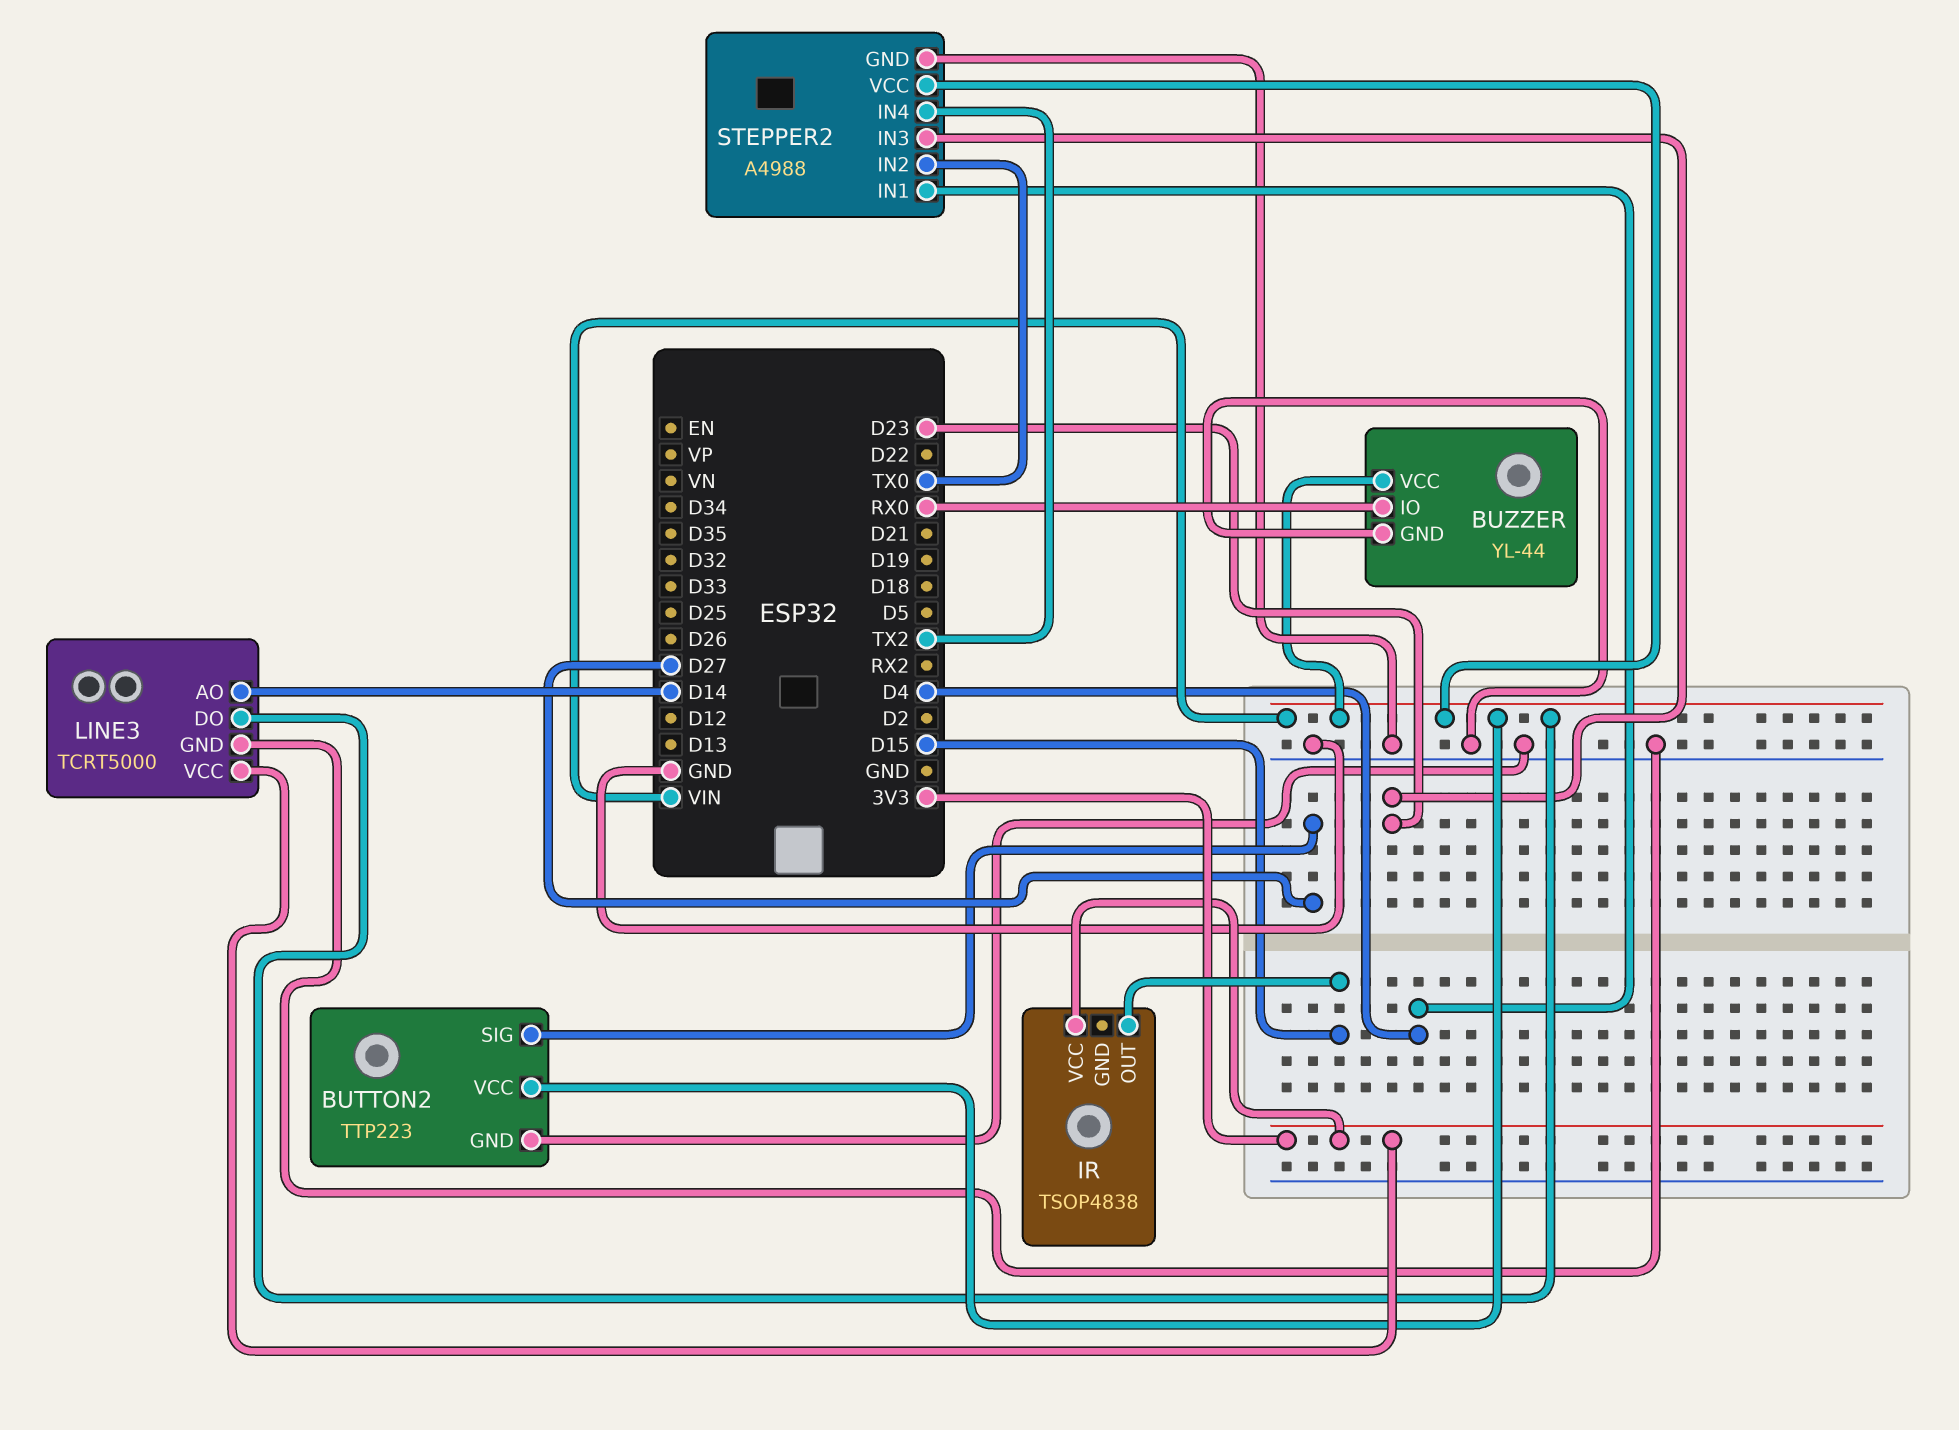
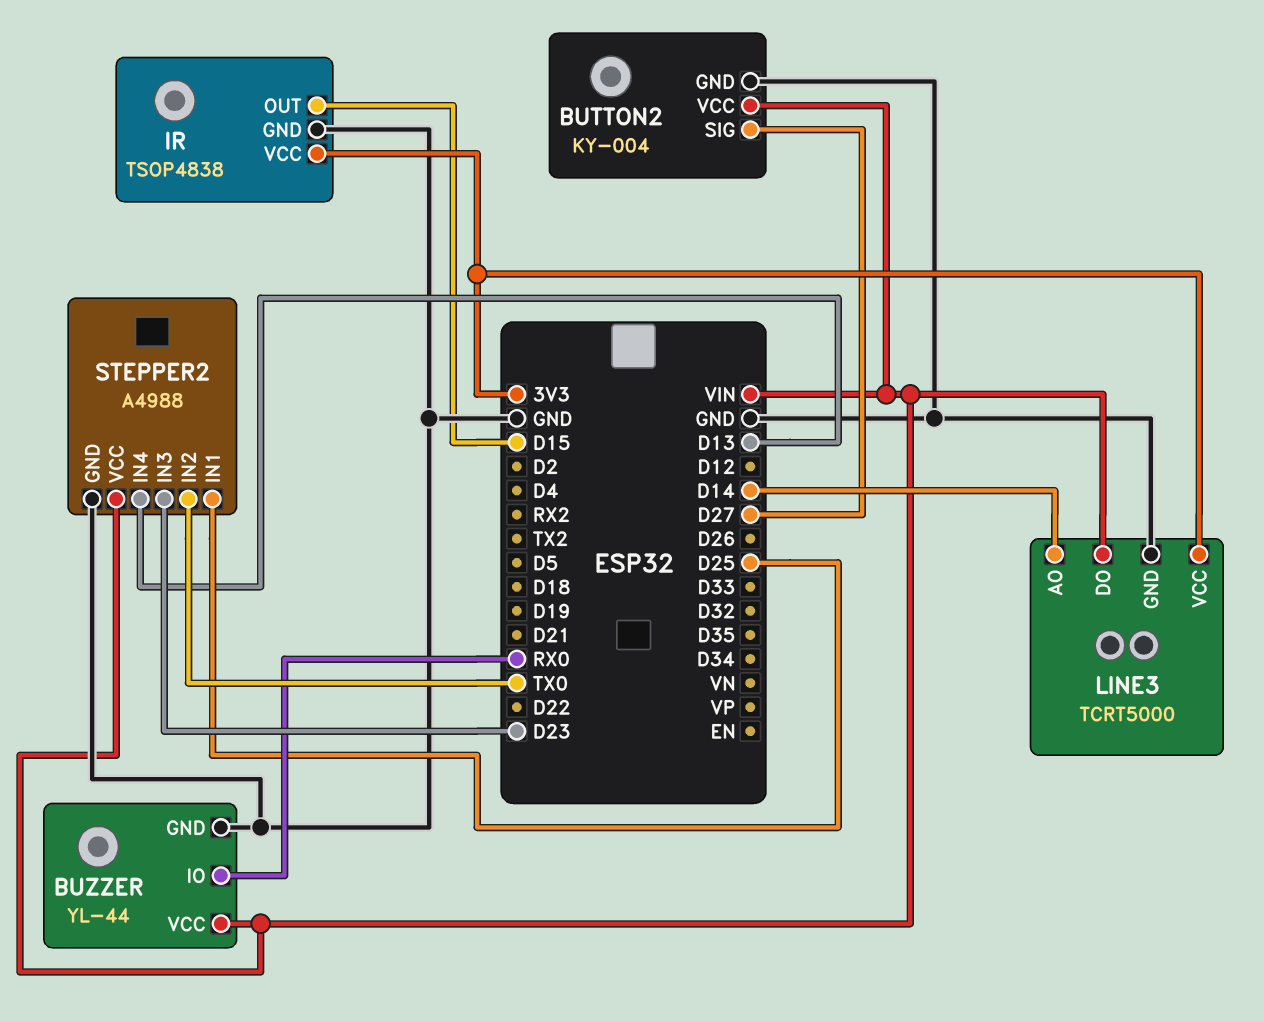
BUTTON2: TTP223 -> KY-004
IR pin GND: none -> GND
STEPPER2 pin IN1: D4 -> D25
STEPPER2 pin IN4: TX2 -> D13

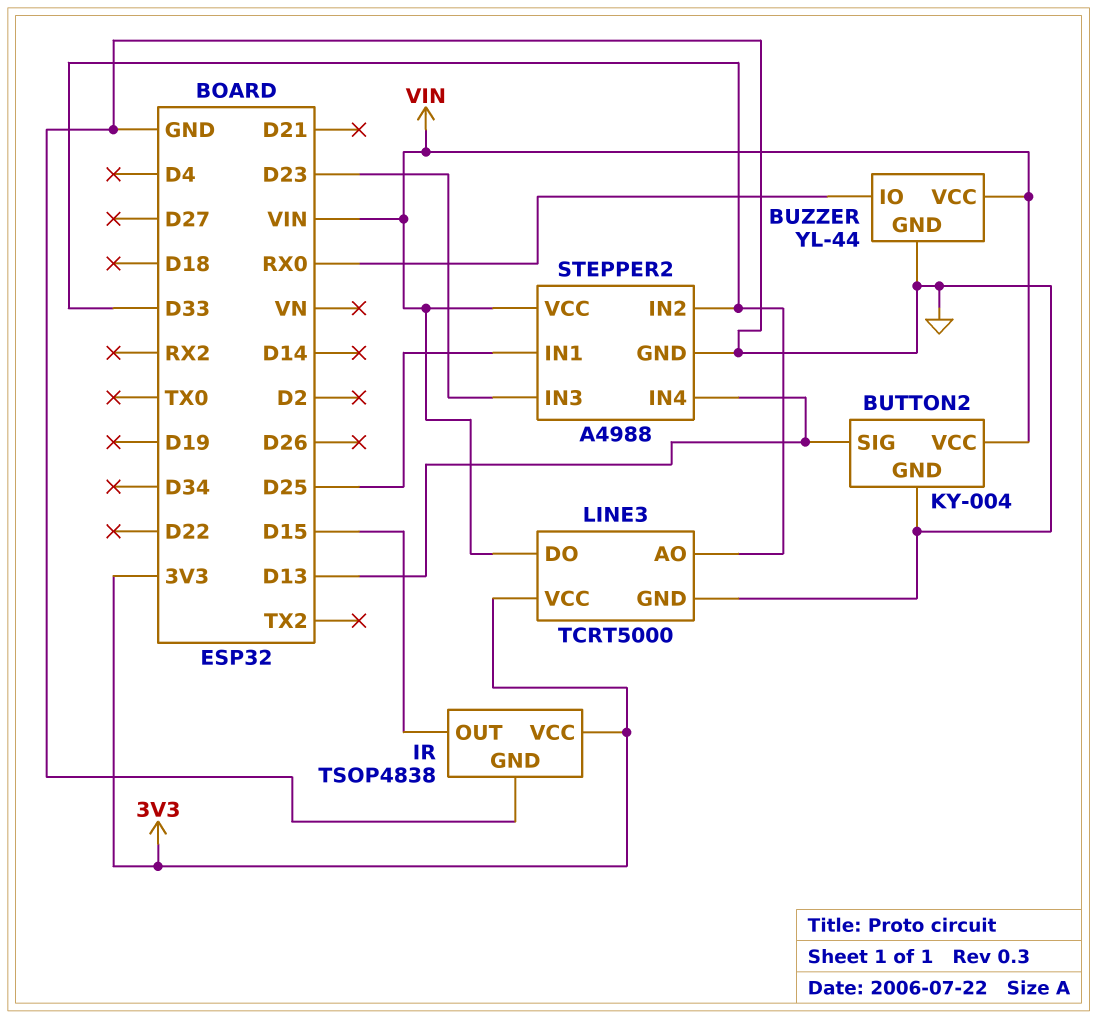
BUTTON2 pin SIG: D27 -> D13
LINE3 pin AO: D14 -> D33
STEPPER2 pin IN2: TX0 -> D33

